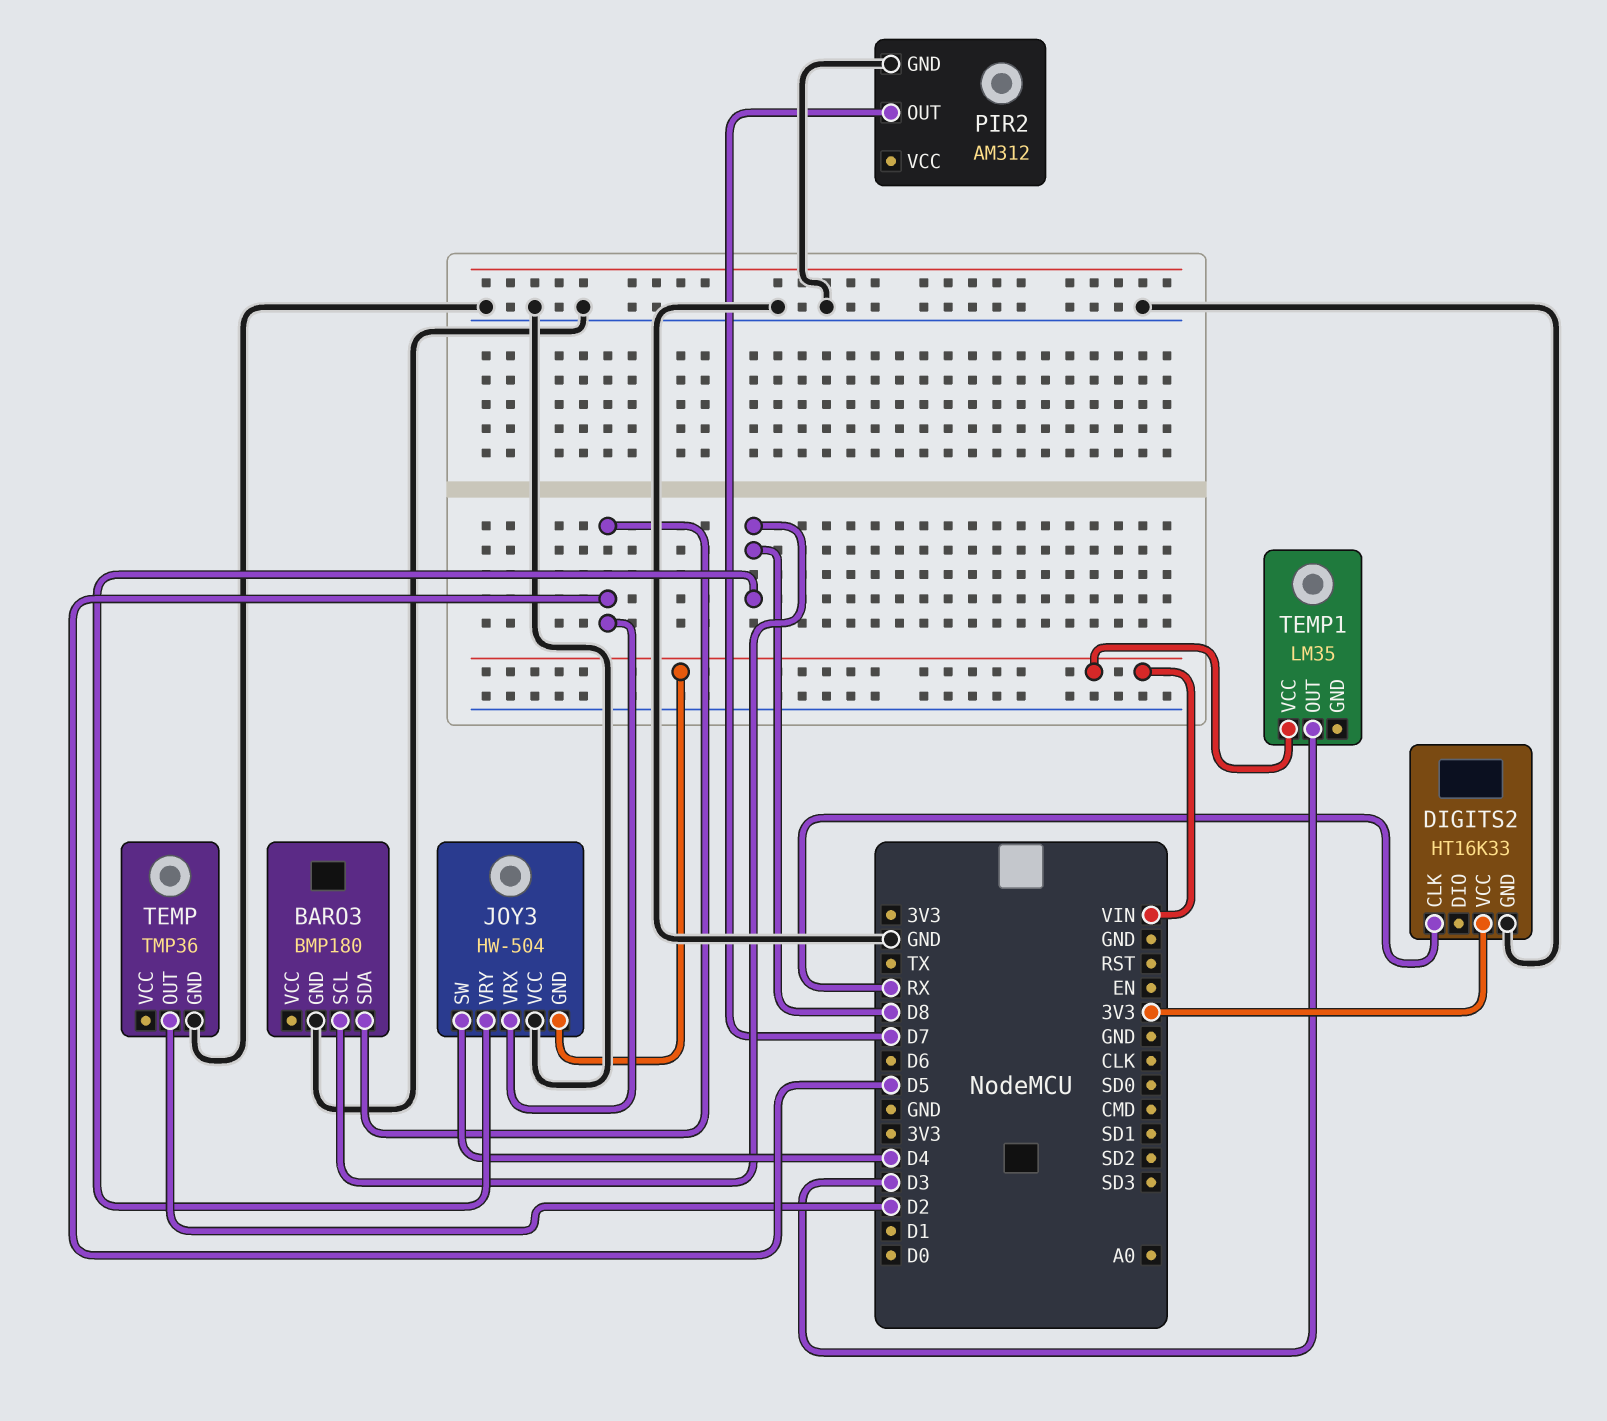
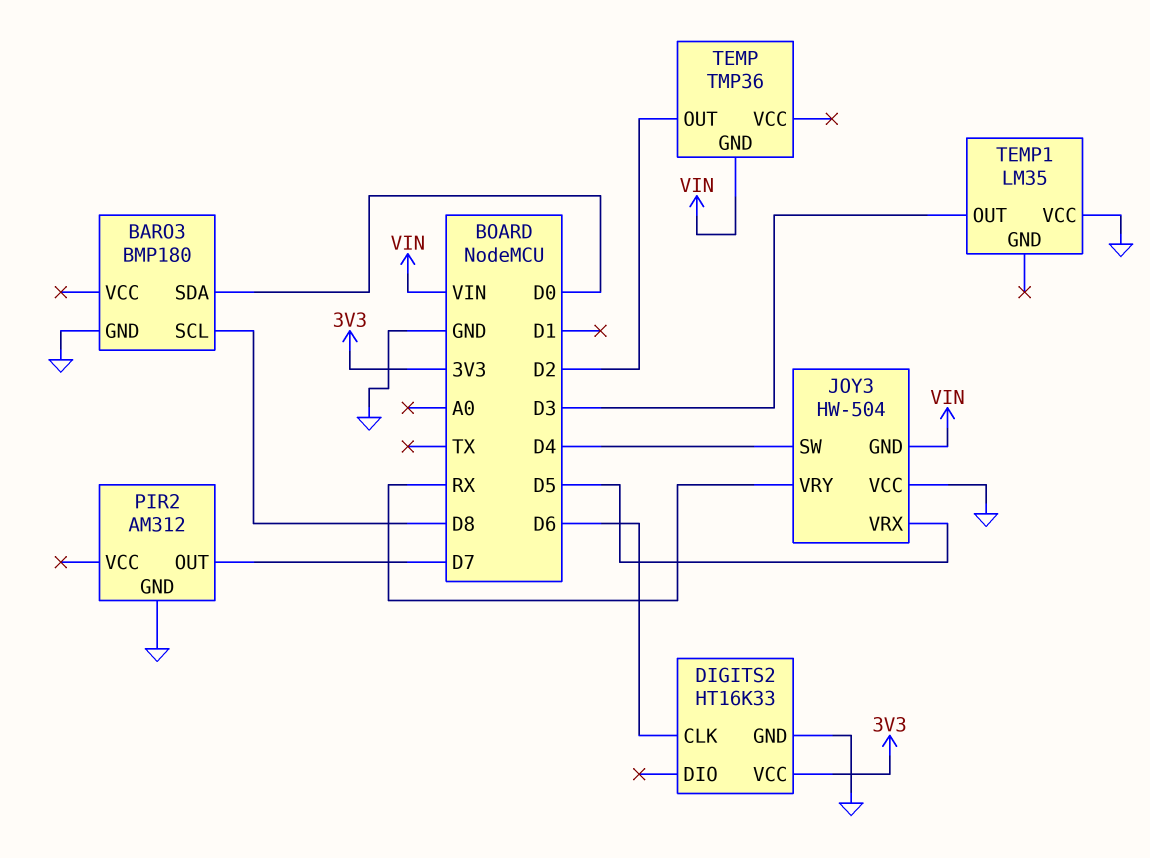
BARO3 pin SDA: D5 -> D0
DIGITS2 pin CLK: RX -> D6
JOY3 pin VRY: D8 -> RX
TEMP pin GND: GND -> VIN
TEMP1 pin VCC: VIN -> GND

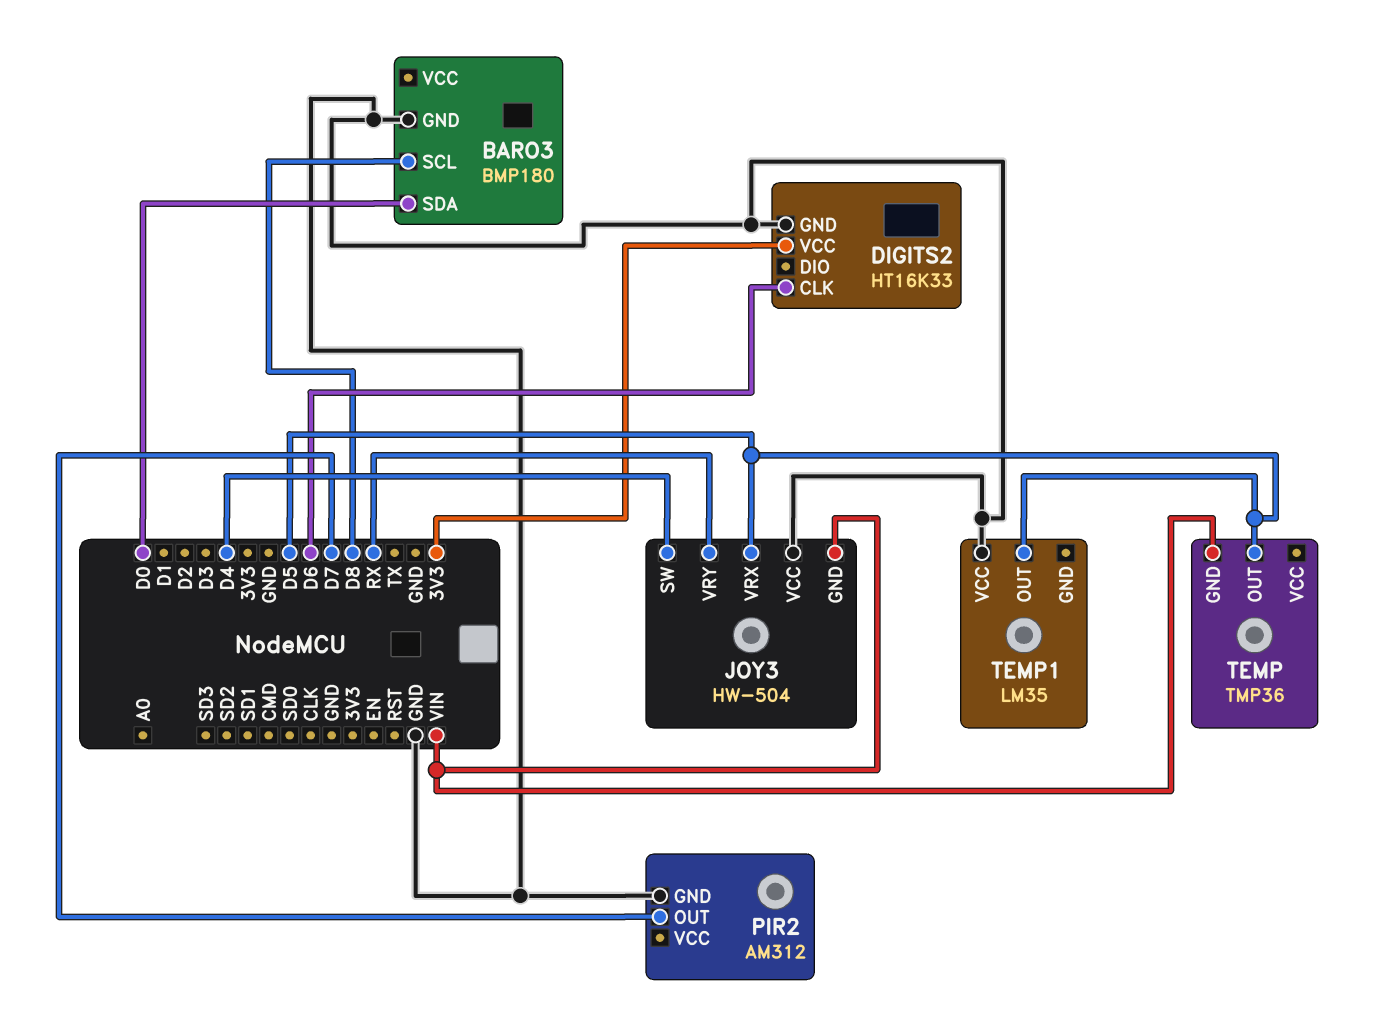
TEMP pin OUT: D2 -> D5
TEMP1 pin OUT: D3 -> D5

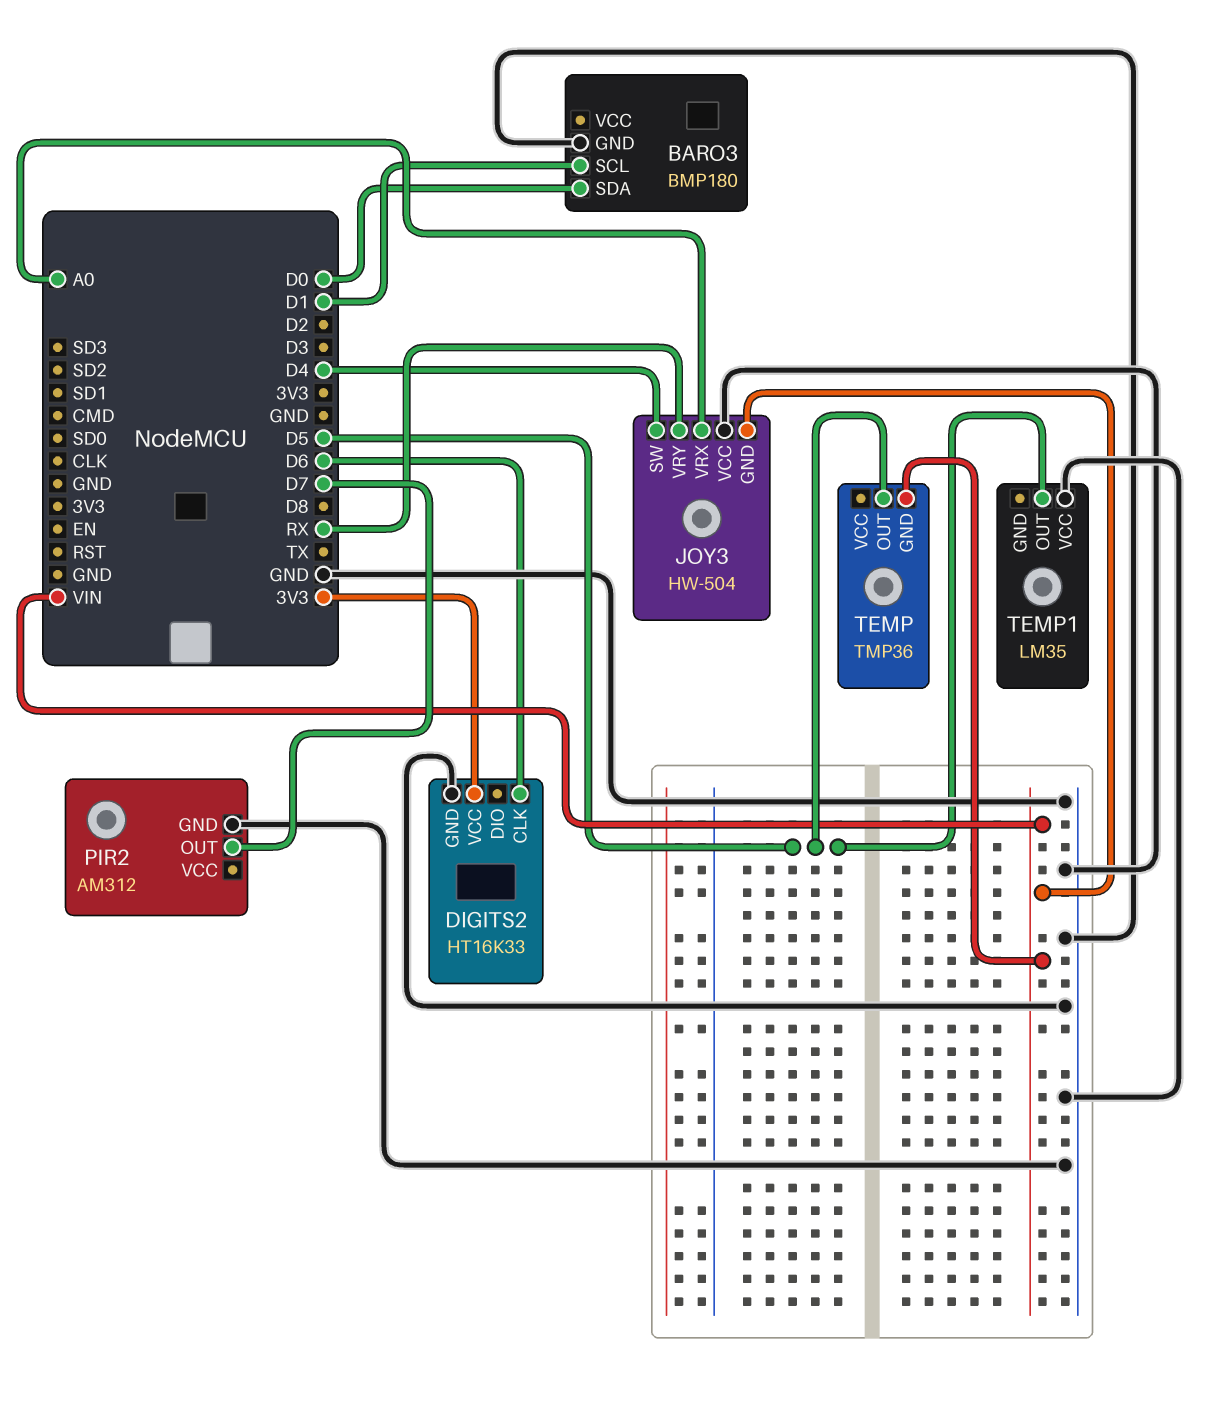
BARO3 pin SCL: D8 -> D1
JOY3 pin VRX: D5 -> A0

